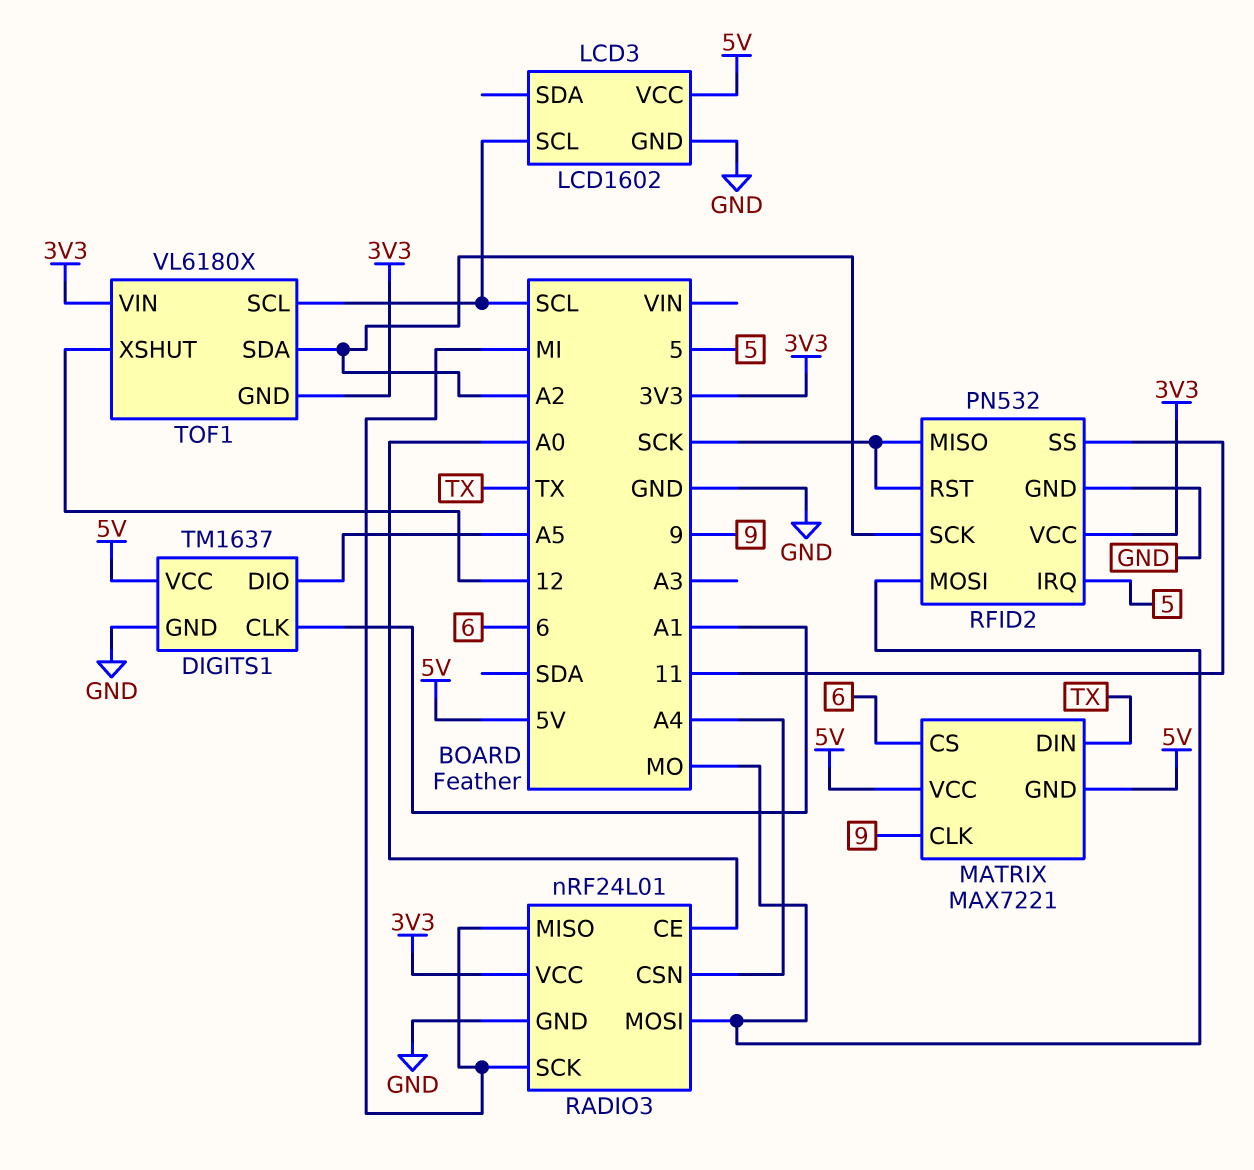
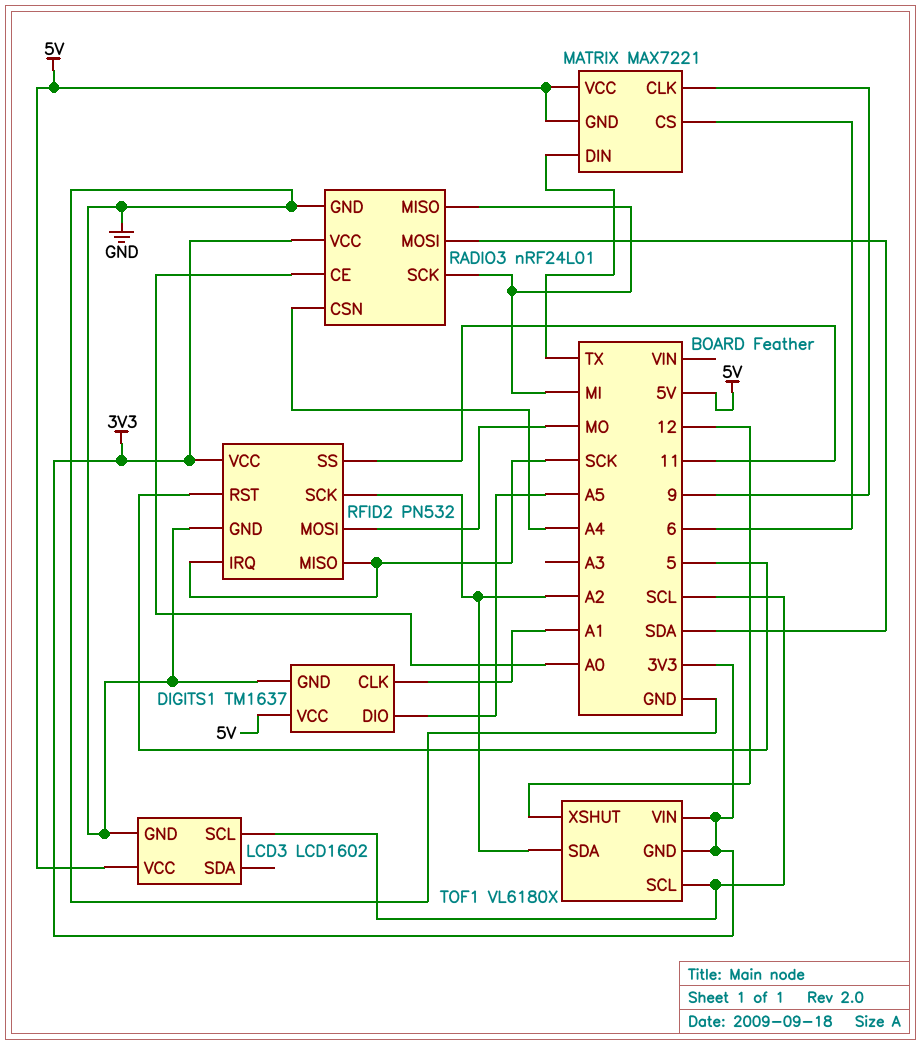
RADIO3 pin MOSI: MO -> SDA
RFID2 pin IRQ: 5 -> SCK
RFID2 pin RST: SCK -> 5

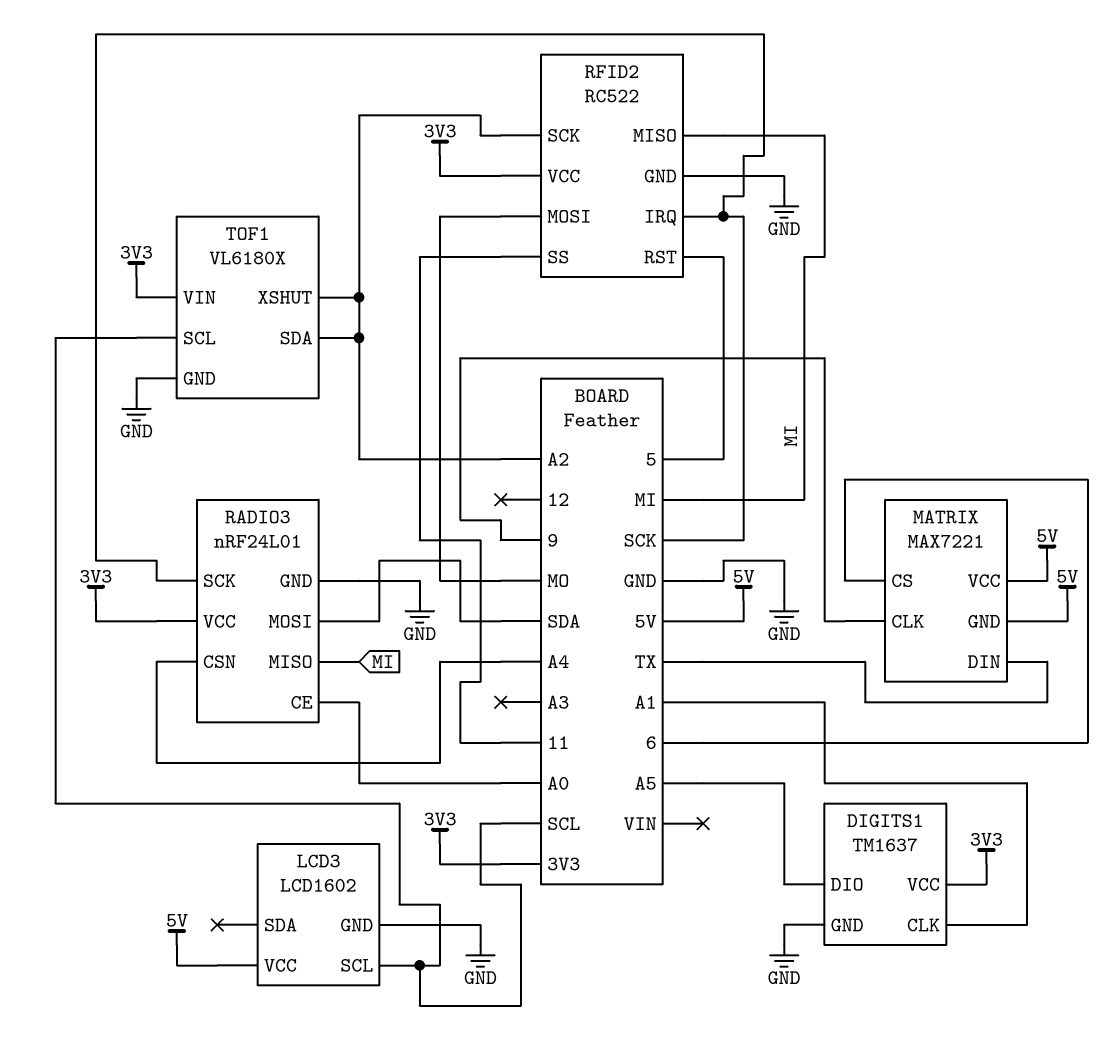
DIGITS1 pin VCC: 5V -> 3V3
RADIO3 pin SCK: MI -> SCK
RFID2: PN532 -> RC522
RFID2 pin MISO: SCK -> MI
TOF1 pin GND: 3V3 -> GND
TOF1 pin XSHUT: 12 -> A2

